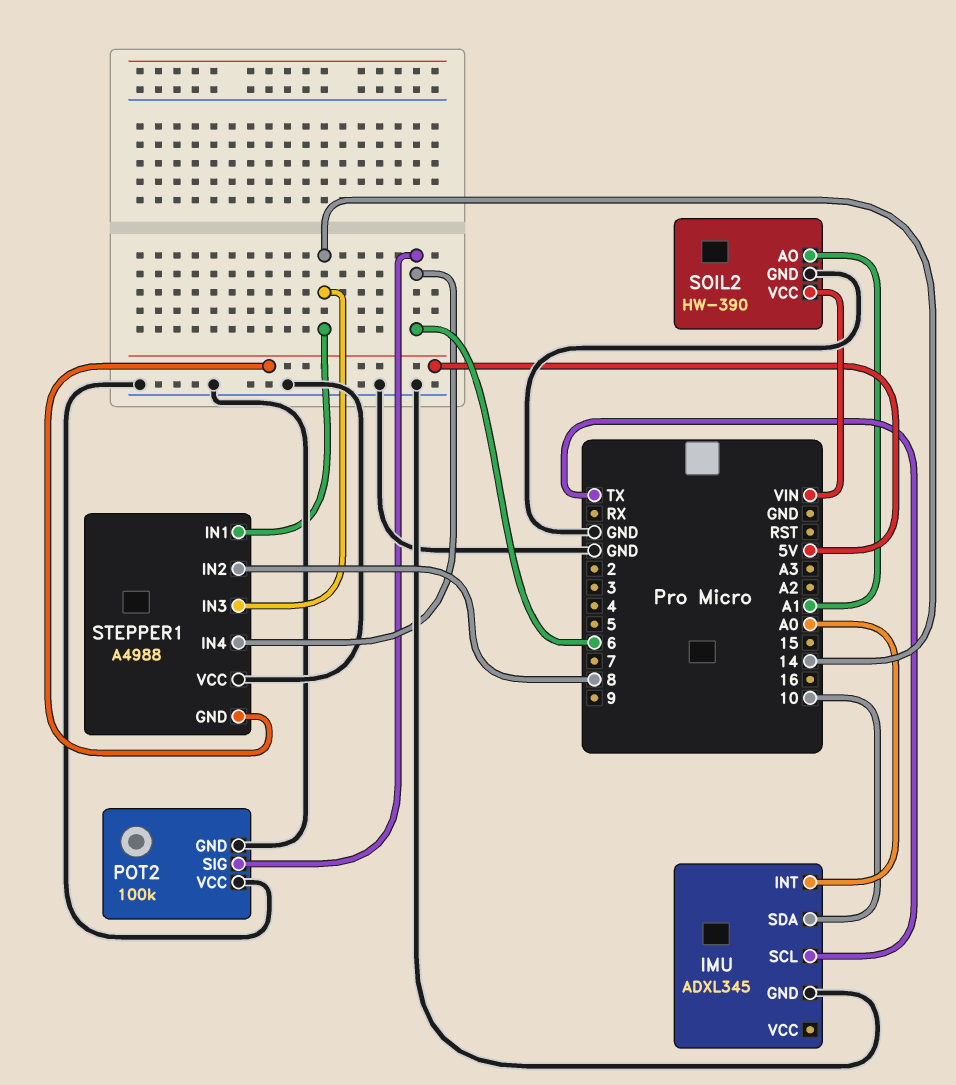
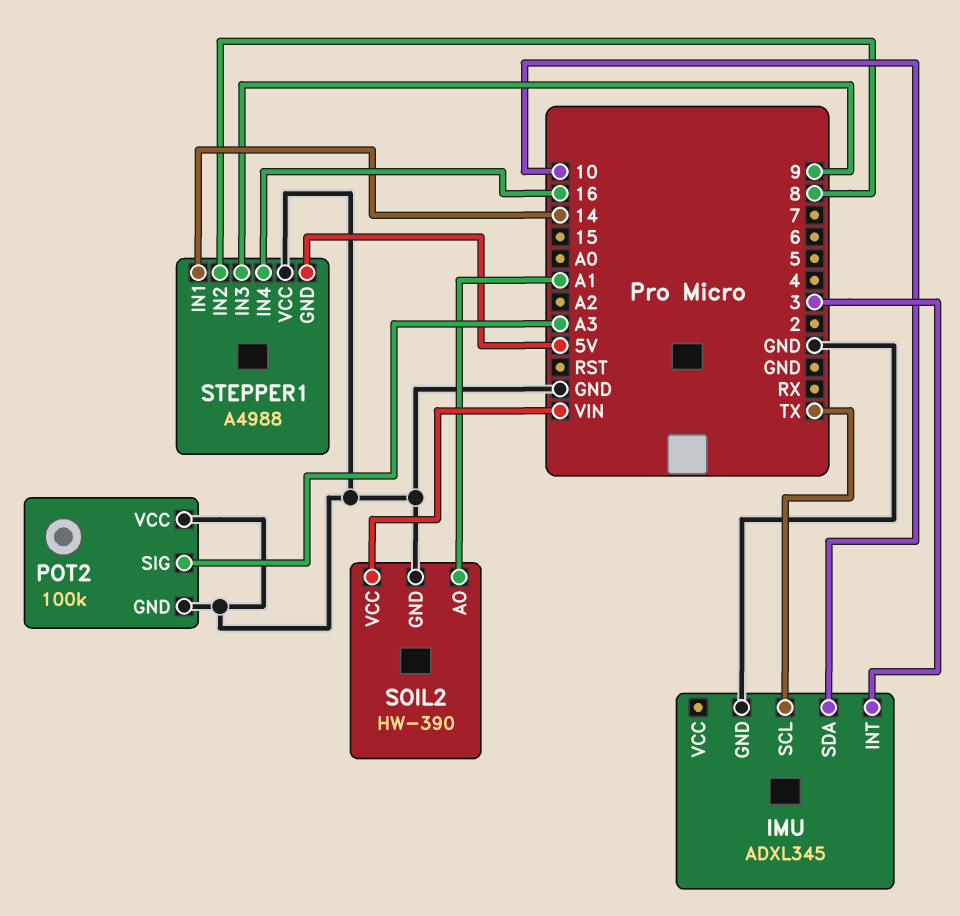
IMU pin INT: A0 -> 3
POT2 pin SIG: 6 -> A3
STEPPER1 pin IN3: 14 -> 9
STEPPER1 pin IN4: 6 -> 16

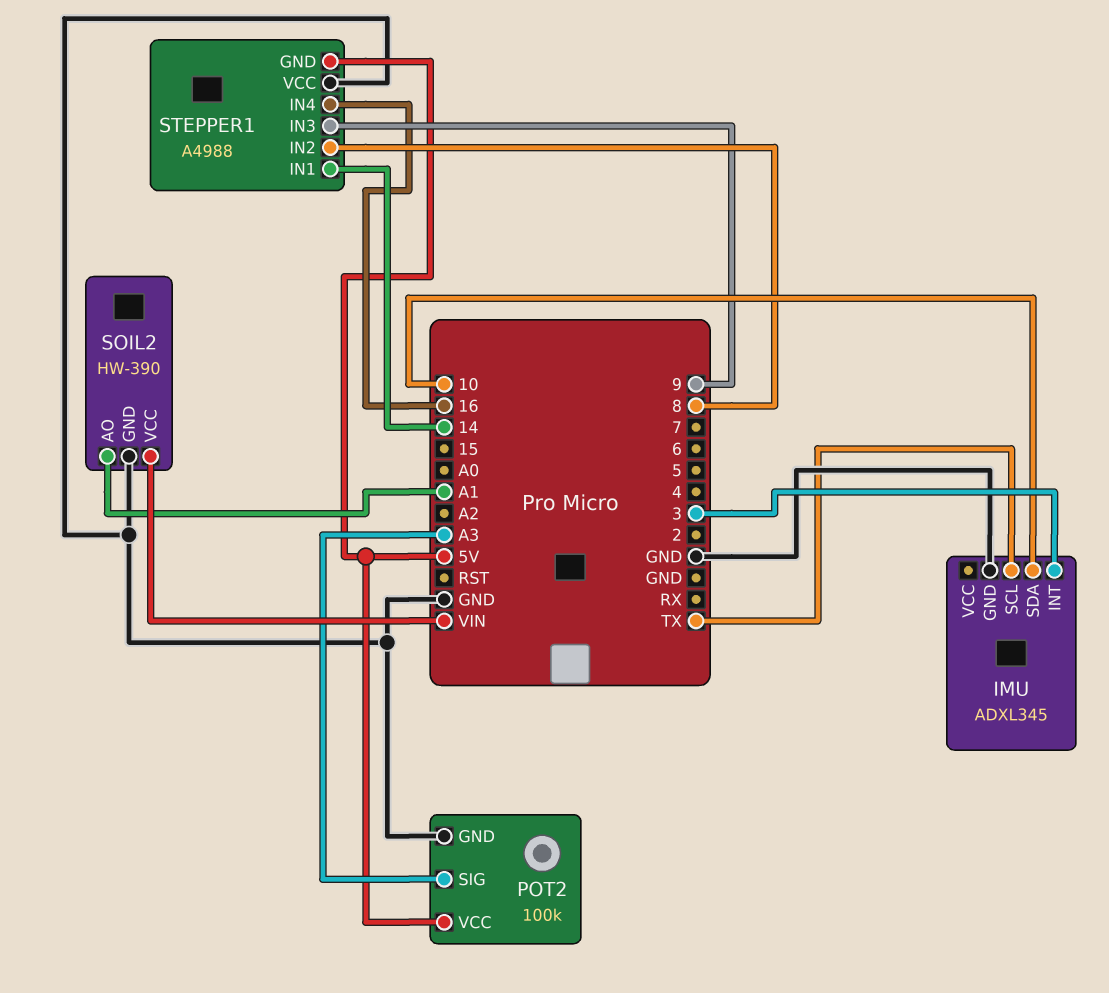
POT2 pin VCC: GND -> 5V

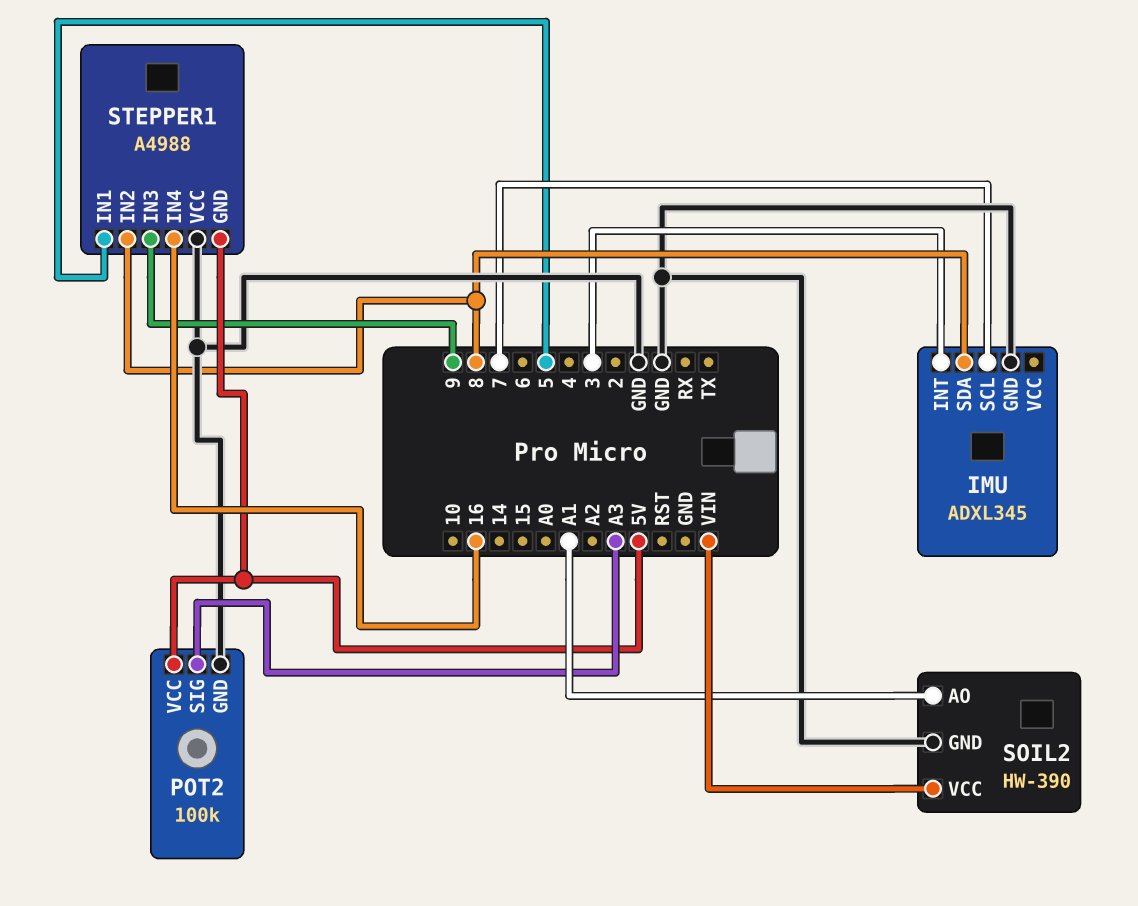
IMU pin SCL: TX -> 7
IMU pin SDA: 10 -> 8
STEPPER1 pin IN1: 14 -> 5

